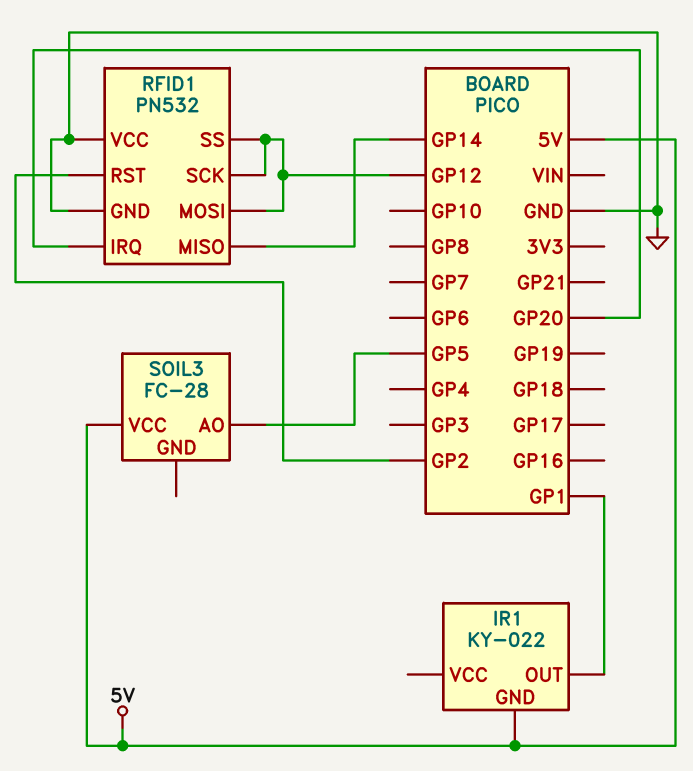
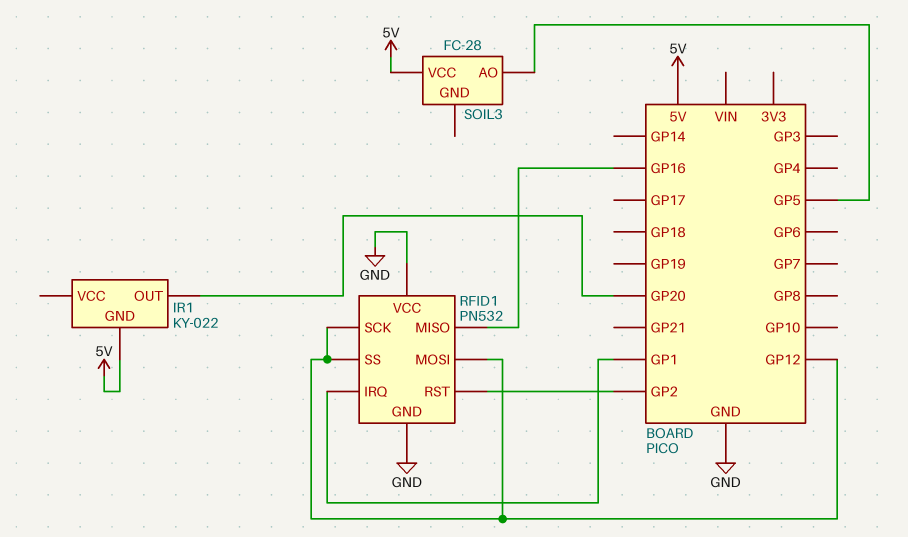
IR1 pin OUT: GP1 -> GP20
RFID1 pin IRQ: GP20 -> GP1
RFID1 pin MISO: GP14 -> GP16

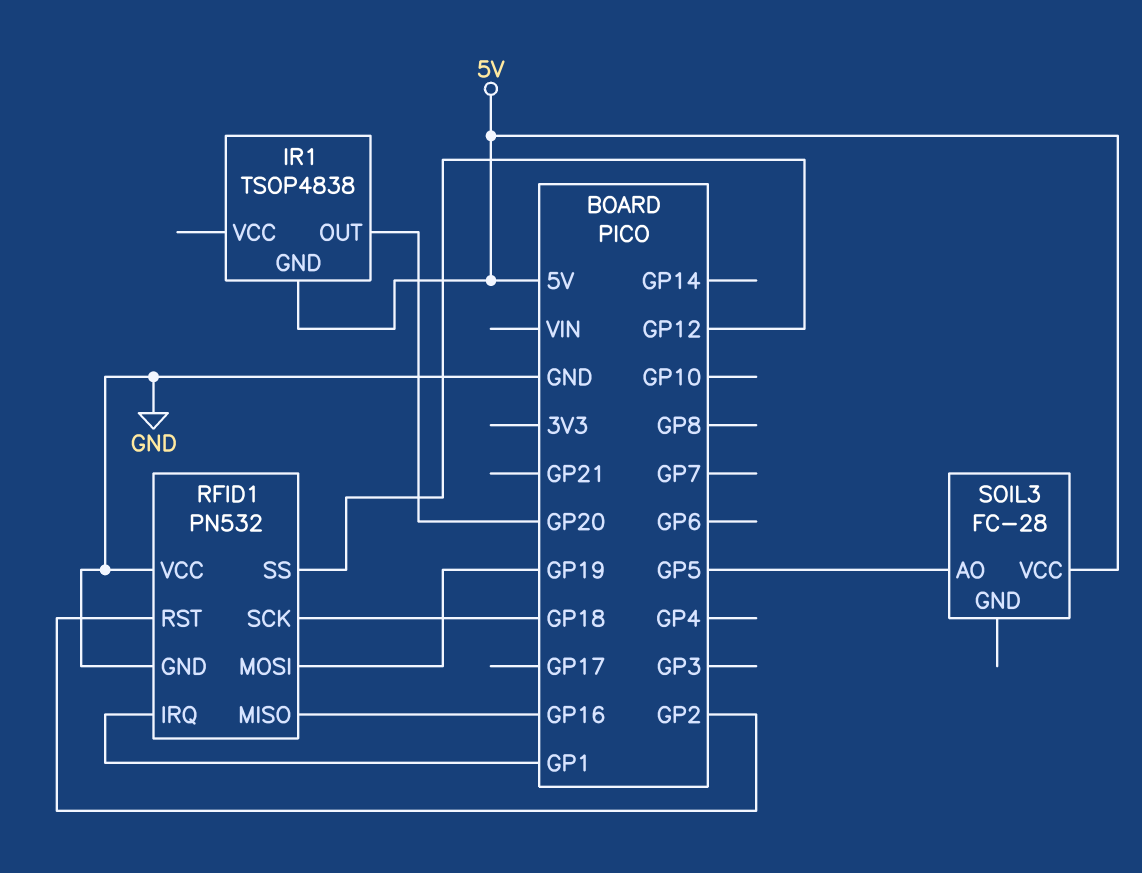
IR1: KY-022 -> TSOP4838
RFID1 pin MOSI: GP12 -> GP19
RFID1 pin SCK: GP12 -> GP18

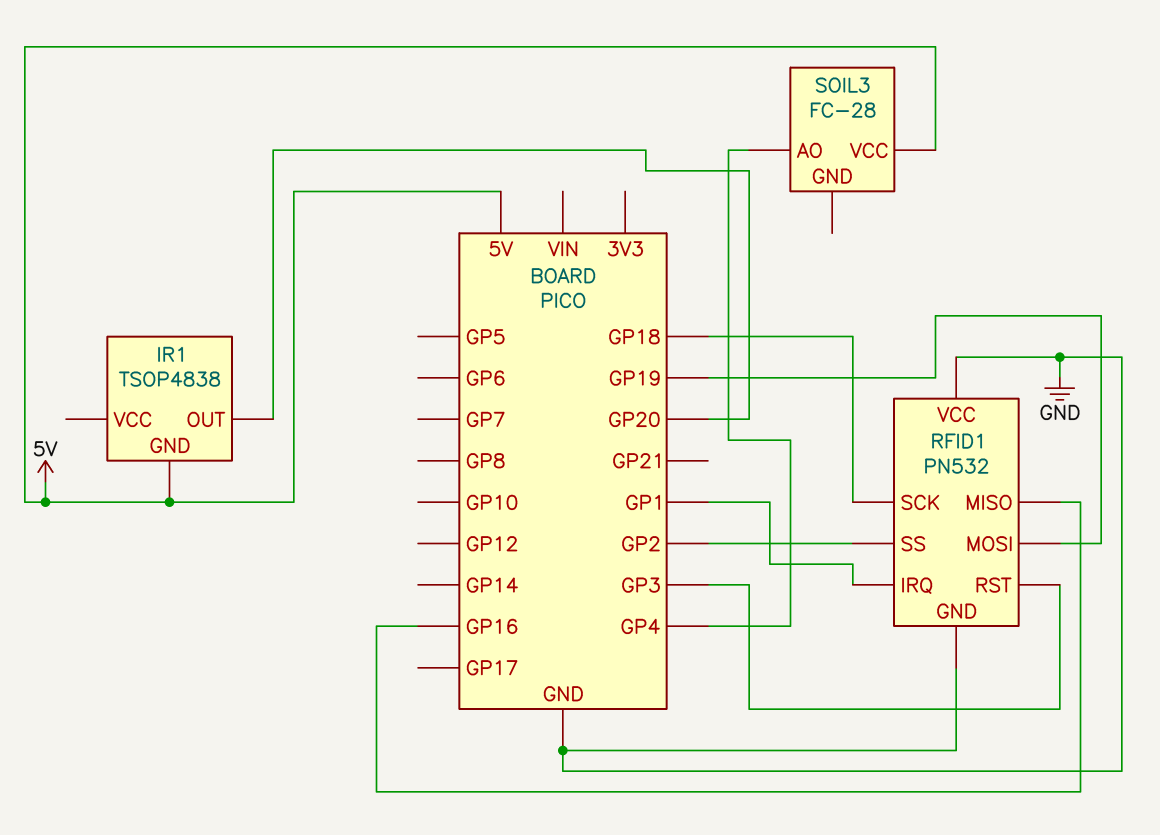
RFID1 pin RST: GP2 -> GP3
RFID1 pin SS: GP12 -> GP2
SOIL3 pin AO: GP5 -> GP4

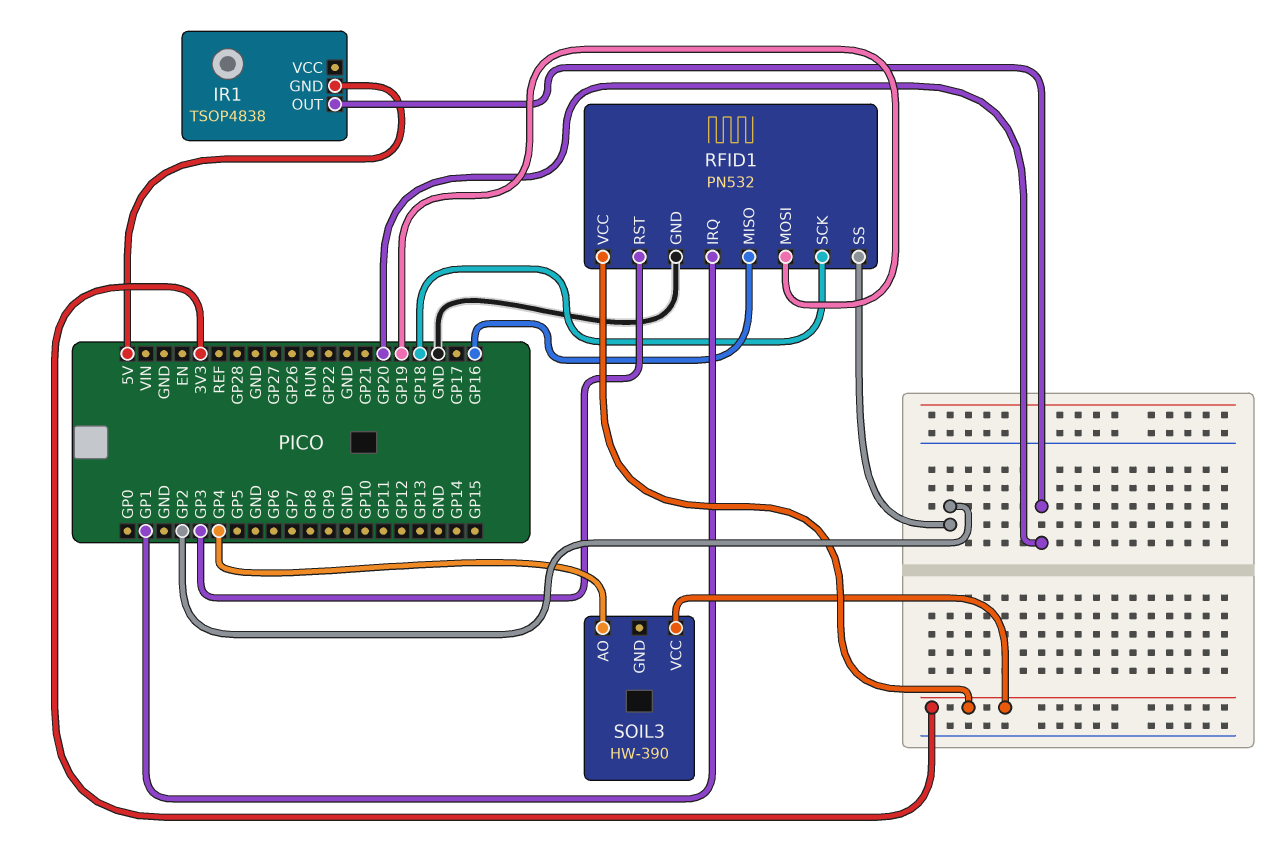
RFID1 pin VCC: GND -> 3V3
SOIL3: FC-28 -> HW-390
SOIL3 pin VCC: 5V -> 3V3

